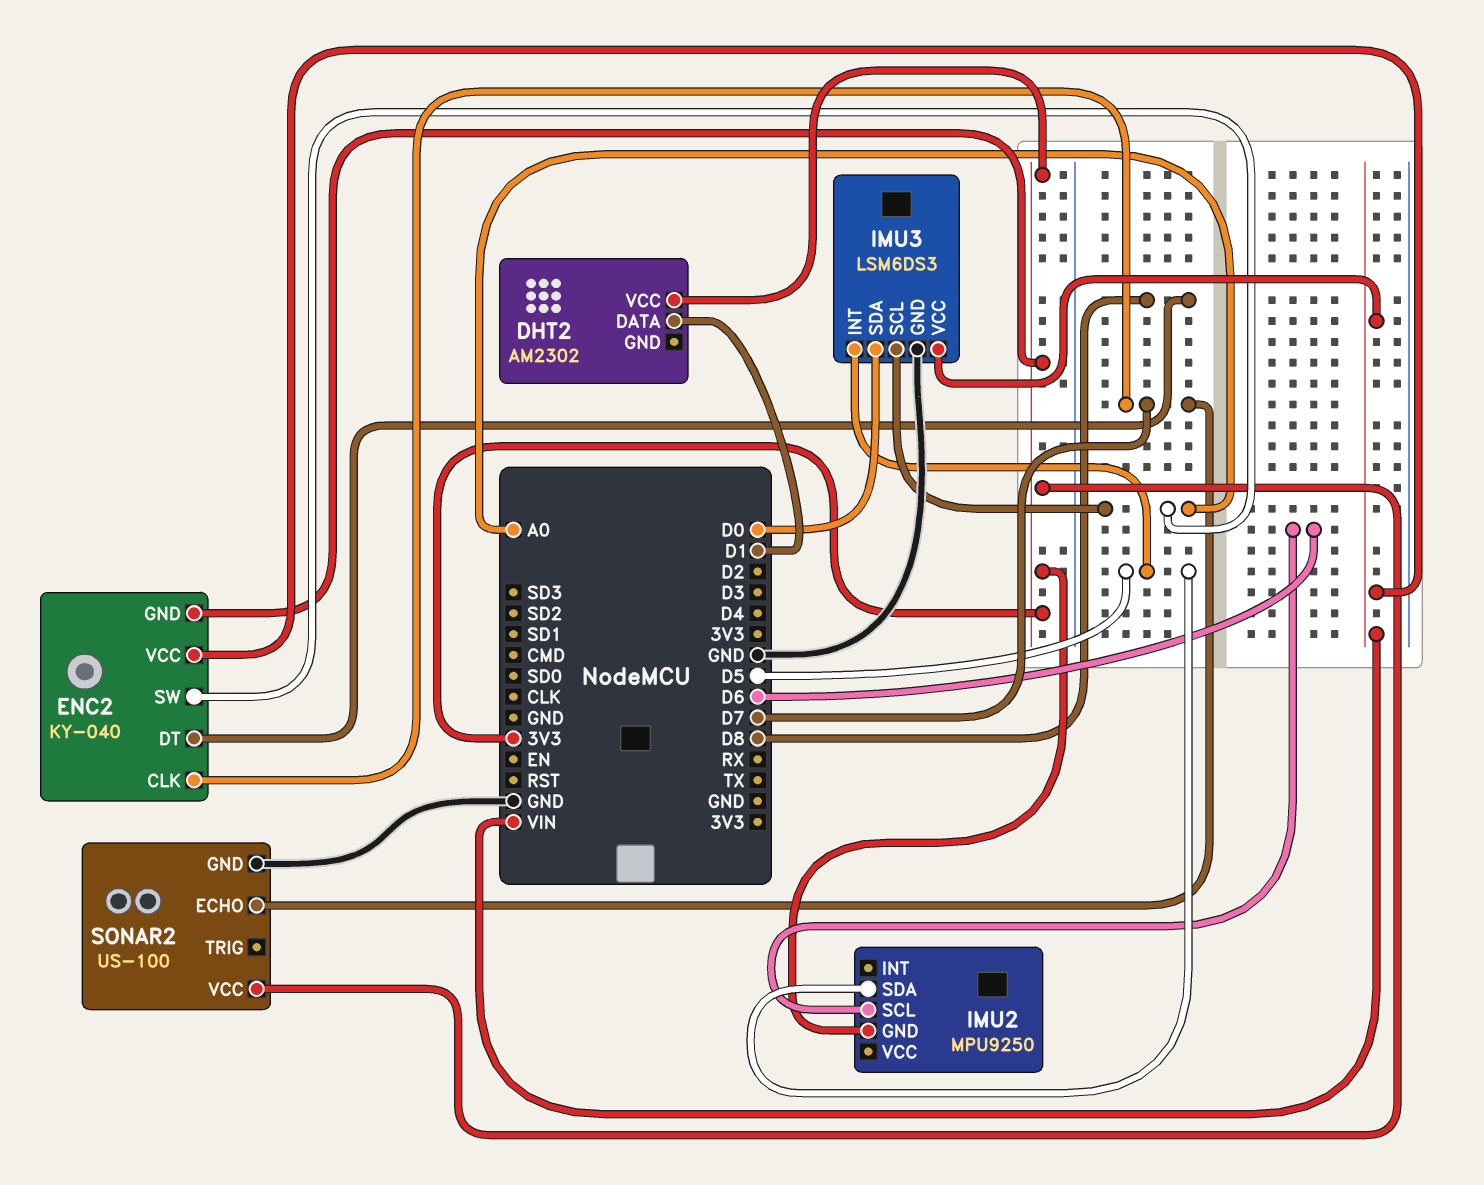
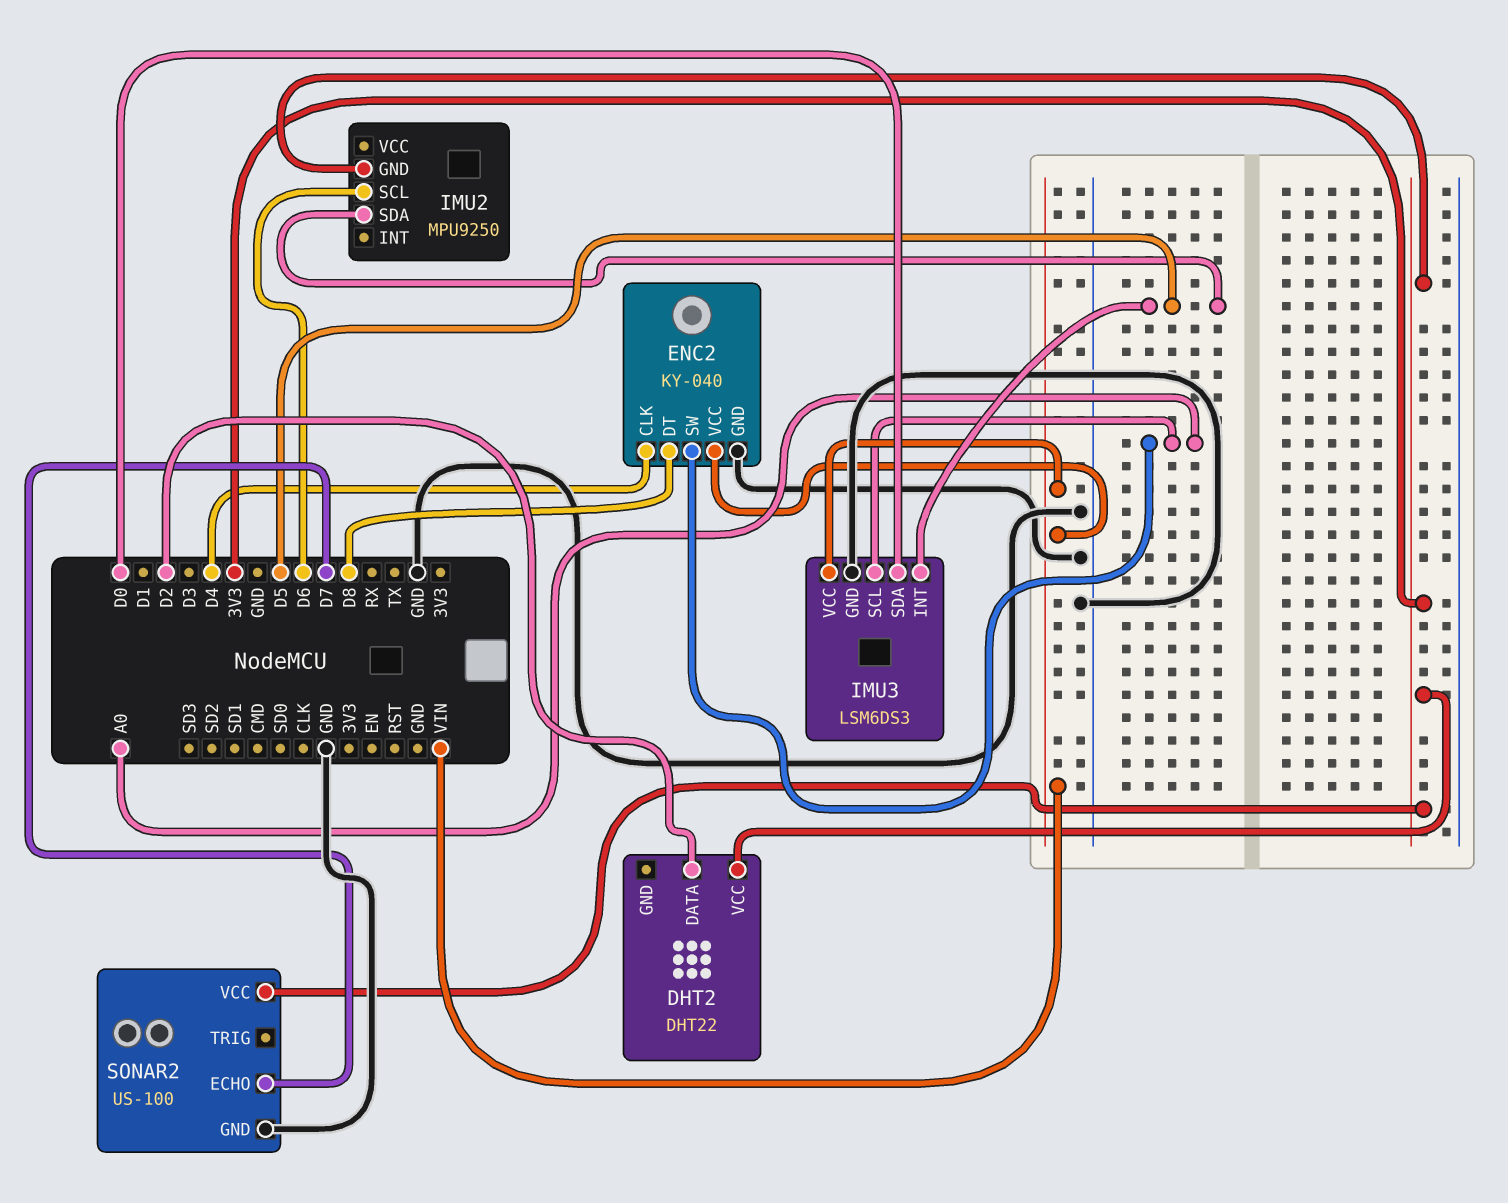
DHT2: AM2302 -> DHT22
DHT2 pin DATA: D1 -> D2
ENC2 pin CLK: D7 -> D4
ENC2 pin GND: 3V3 -> GND

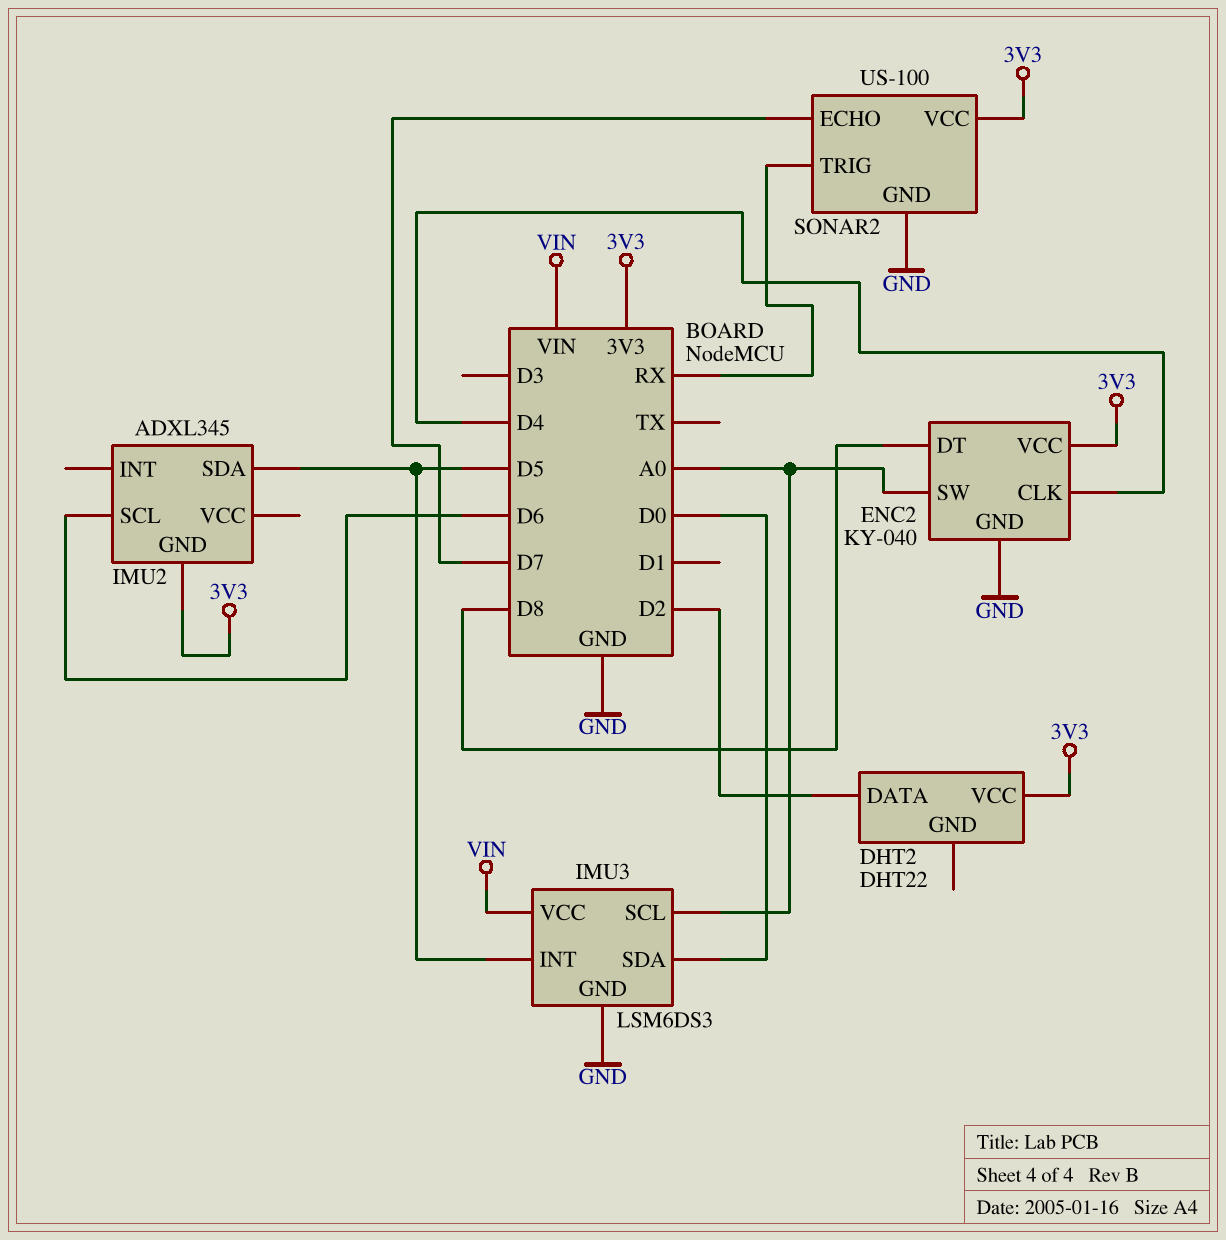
ENC2 pin VCC: VIN -> 3V3
IMU2: MPU9250 -> ADXL345
SONAR2 pin TRIG: none -> RX

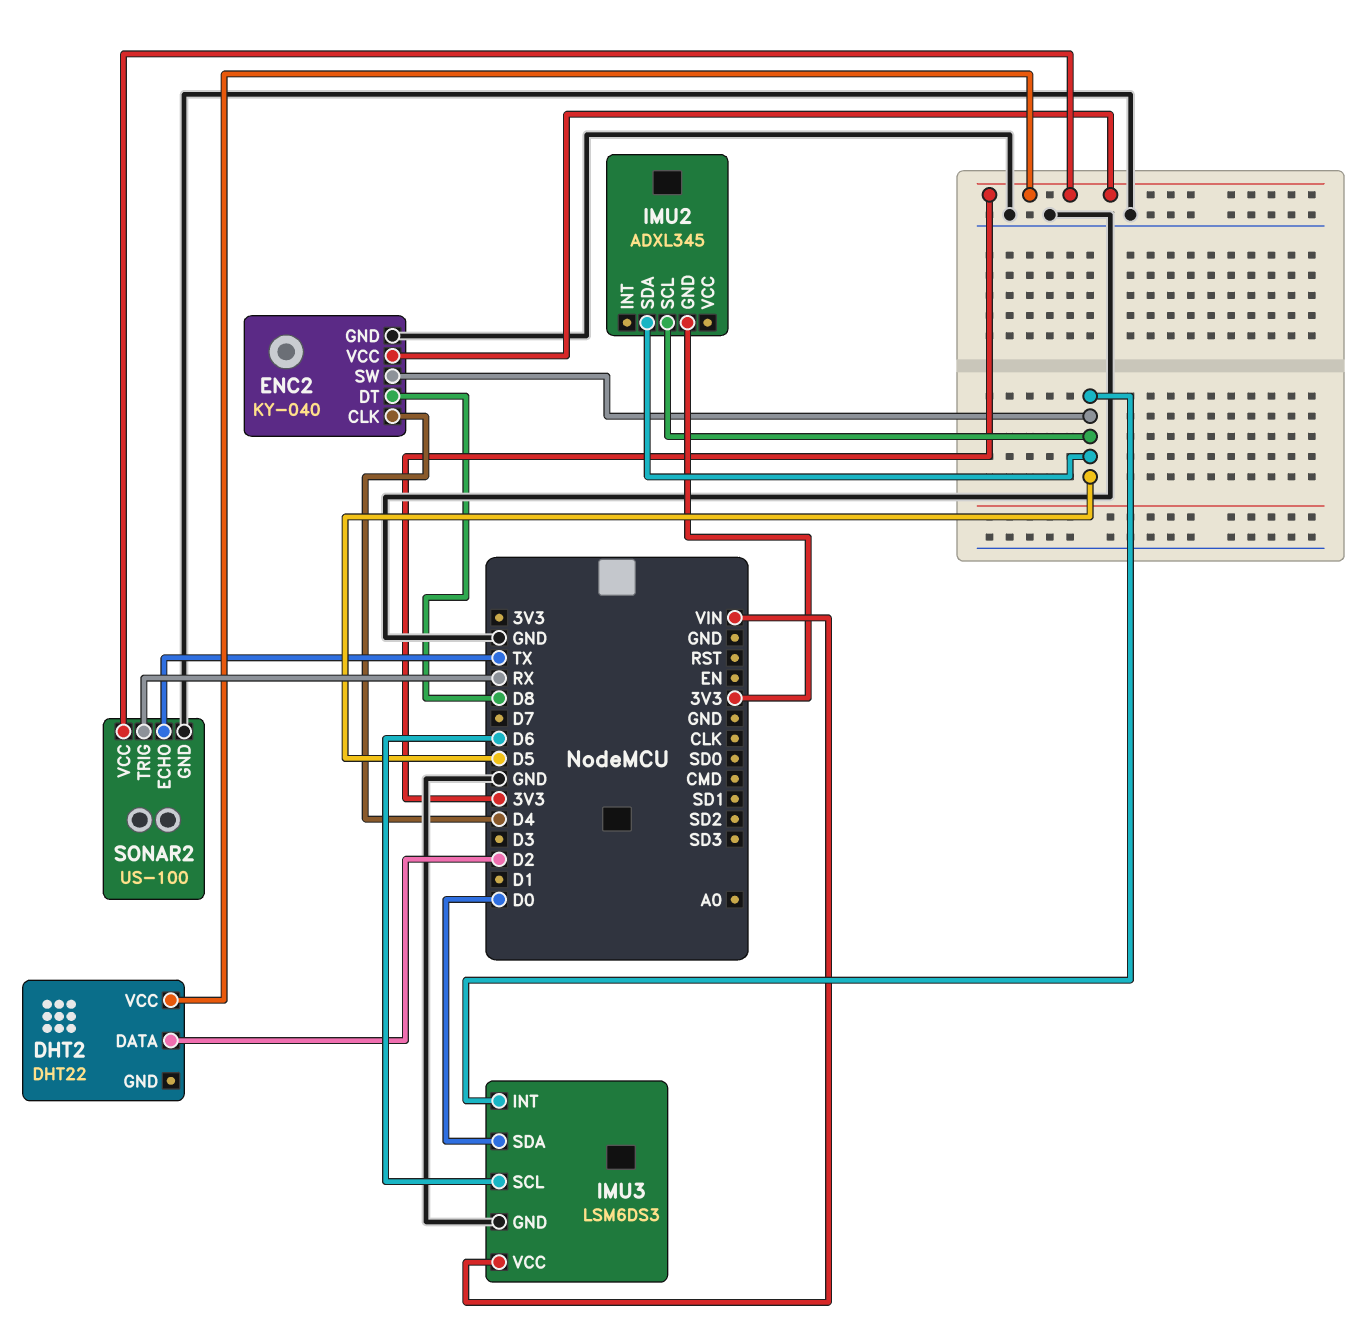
ENC2 pin SW: A0 -> D5
IMU2 pin SCL: D6 -> D5
IMU3 pin SCL: A0 -> D6
SONAR2 pin ECHO: D7 -> TX

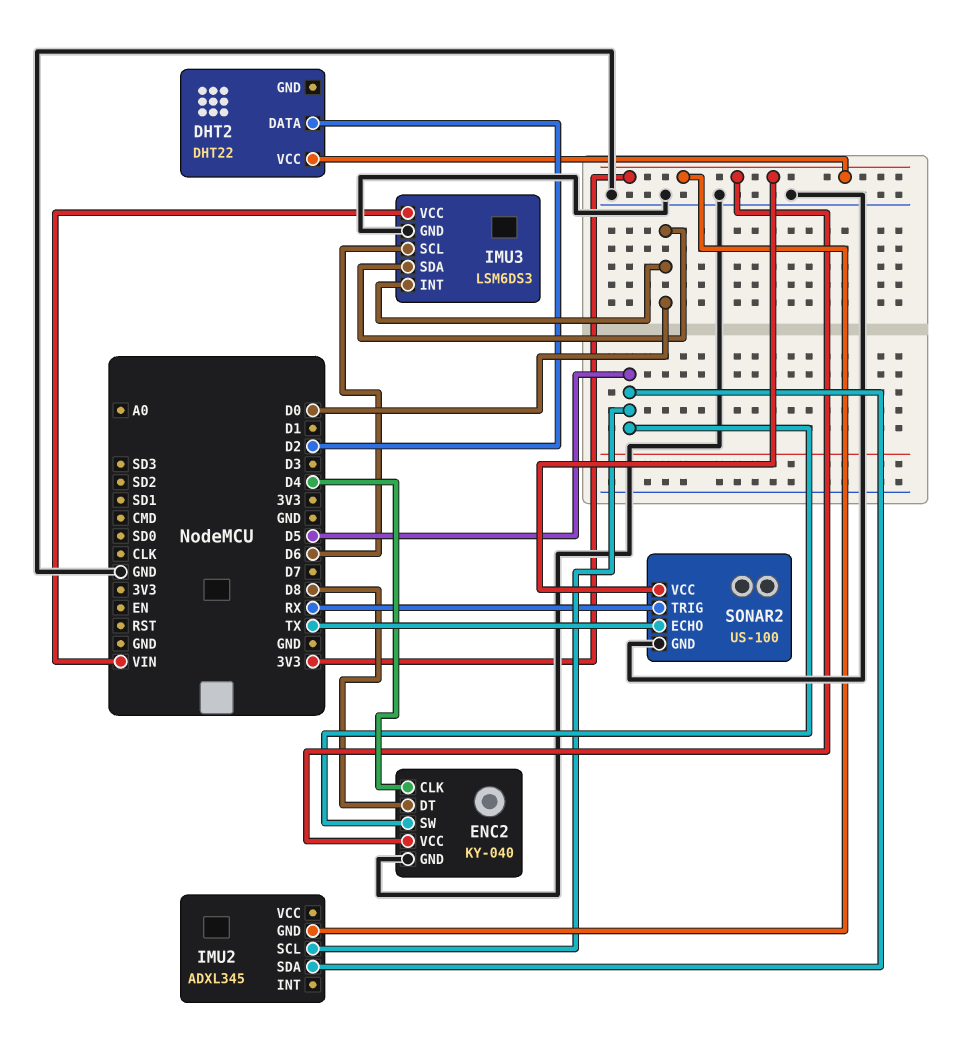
IMU3 pin INT: D5 -> D0

